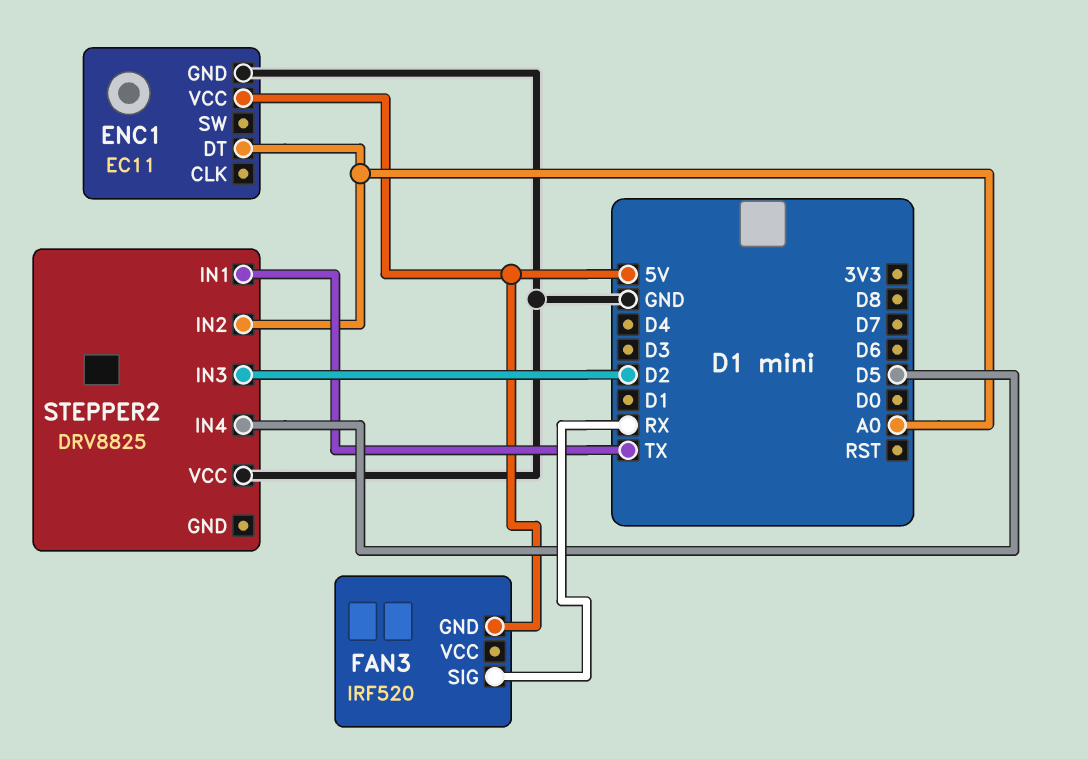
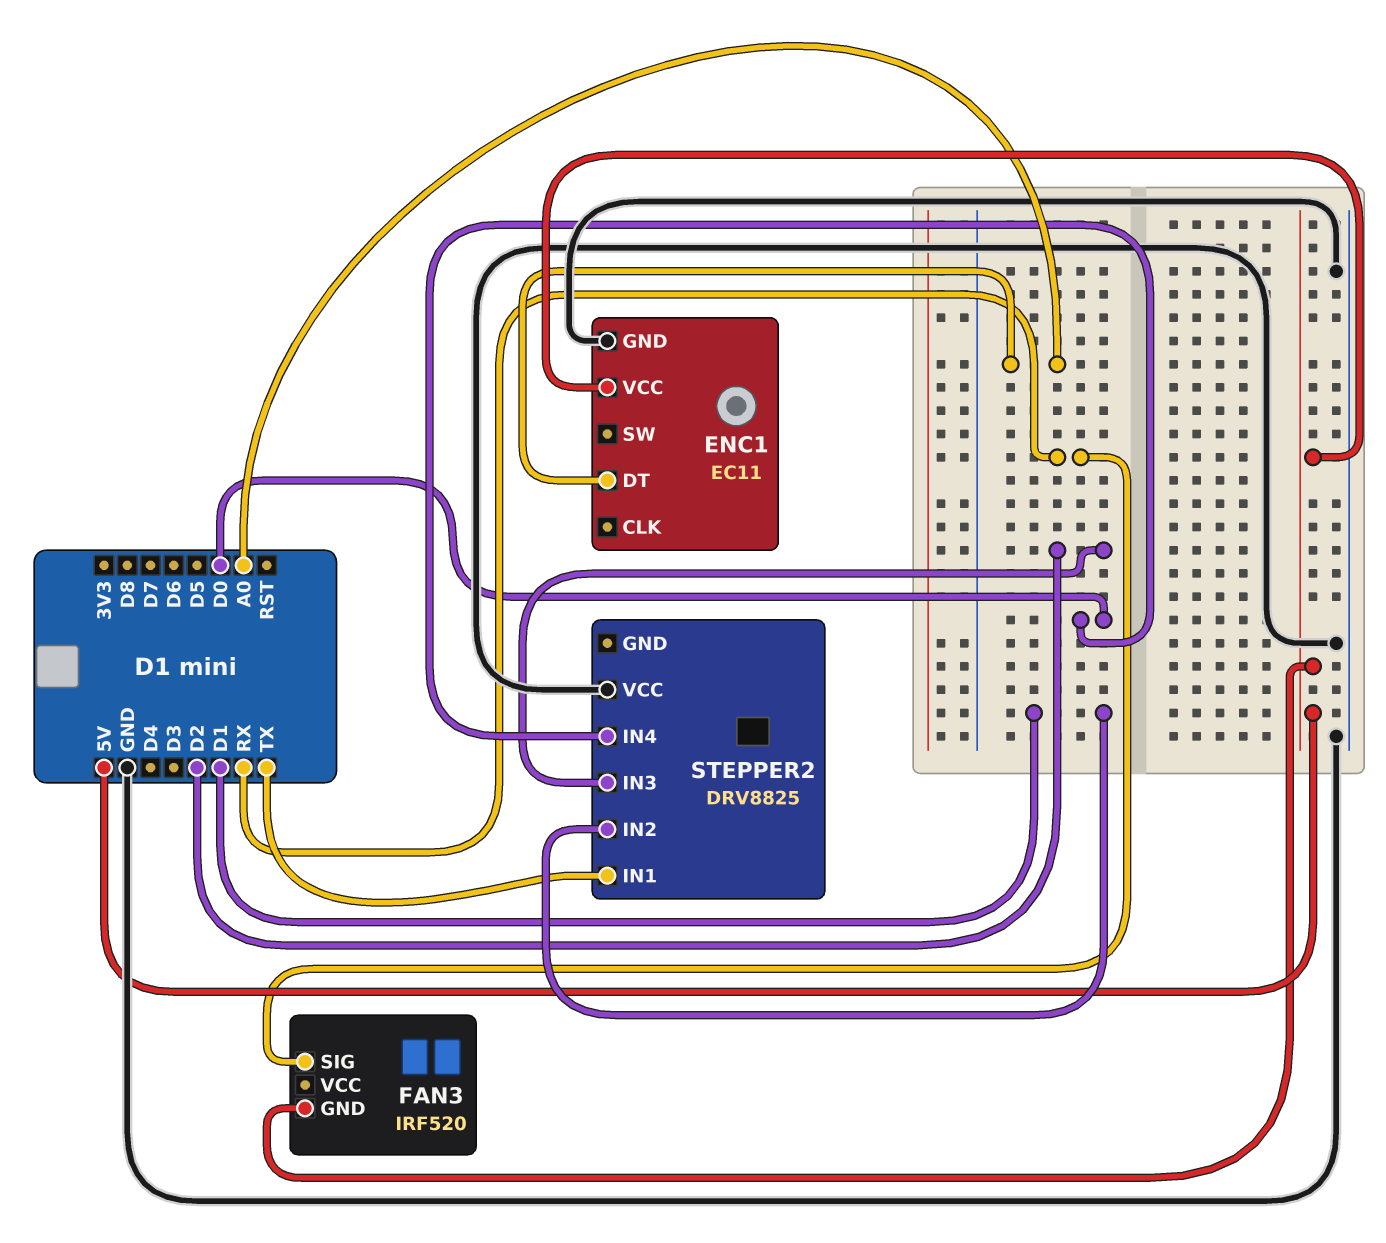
STEPPER2 pin IN2: A0 -> D1
STEPPER2 pin IN4: D5 -> D0

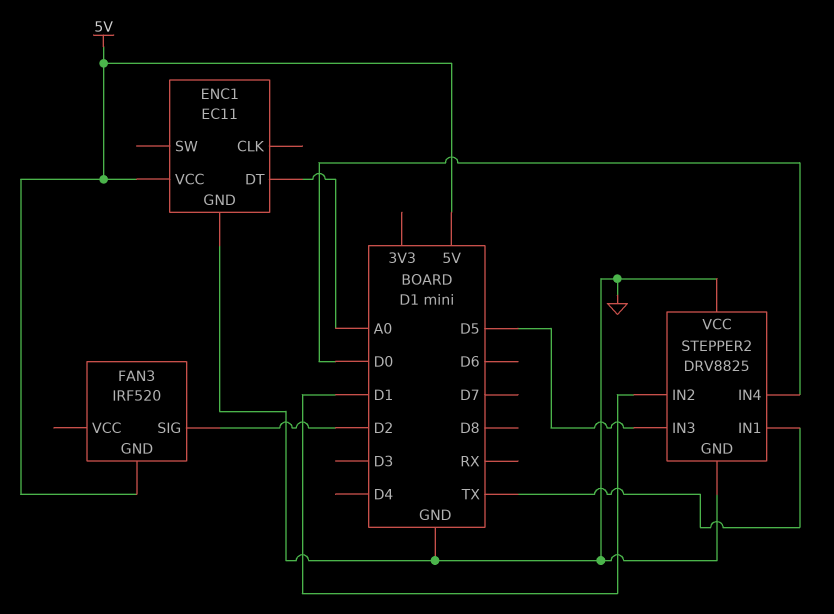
FAN3 pin SIG: RX -> D2
STEPPER2 pin GND: none -> GND
STEPPER2 pin IN3: D2 -> D5

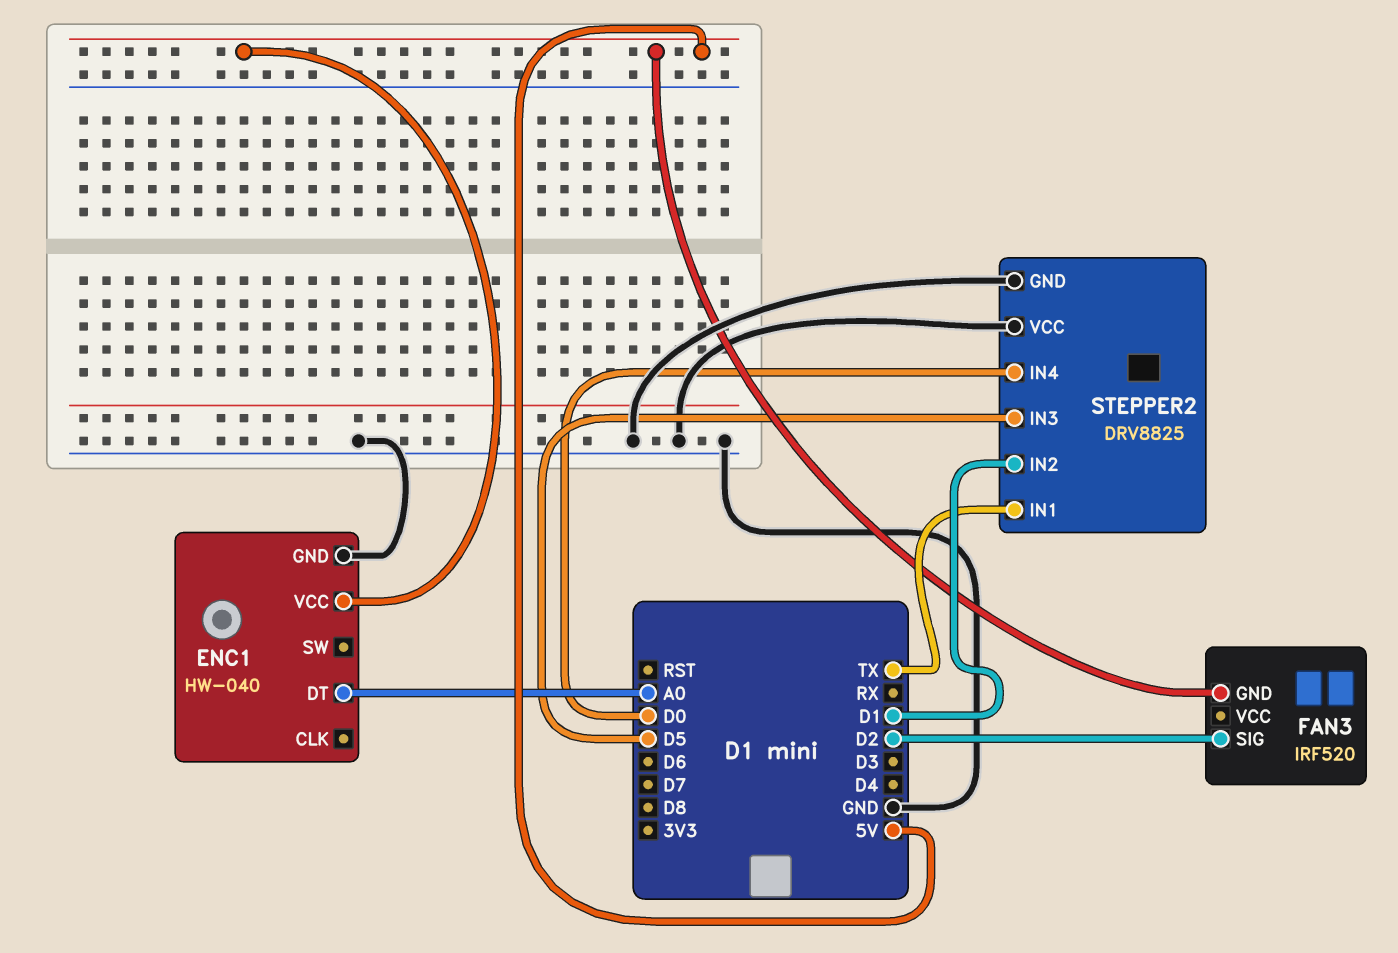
ENC1: EC11 -> HW-040

